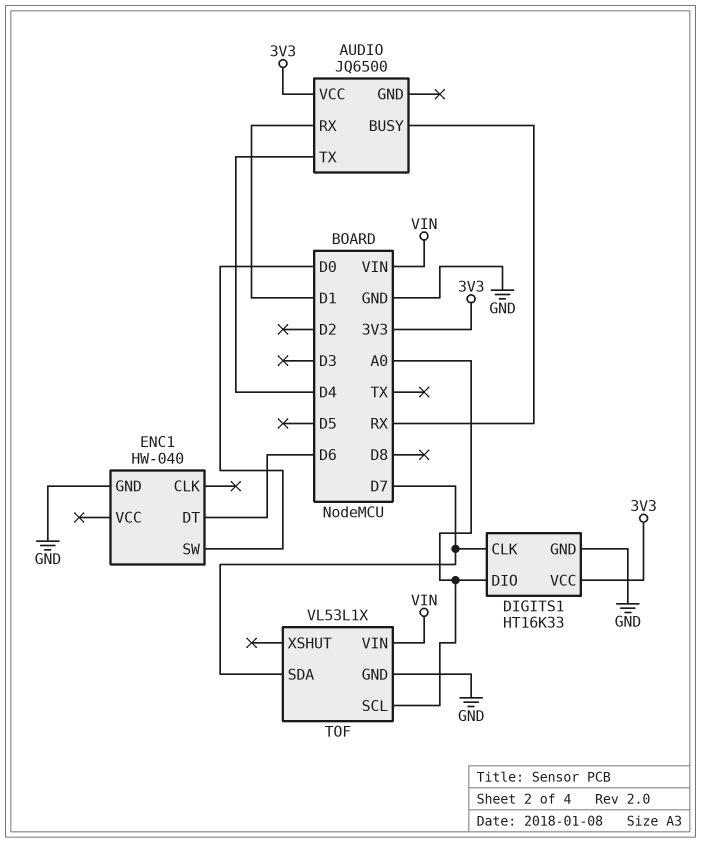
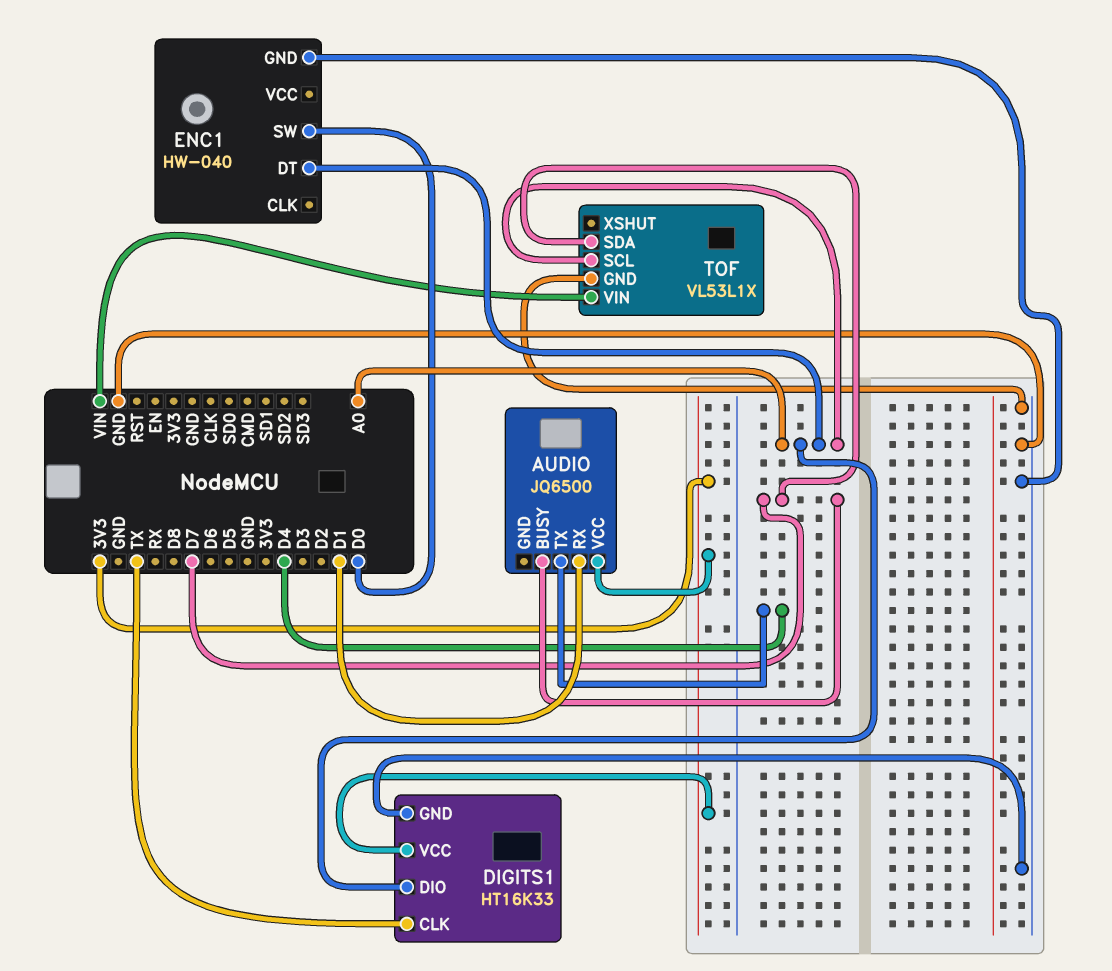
AUDIO pin BUSY: RX -> D7
DIGITS1 pin CLK: D7 -> TX
ENC1 pin DT: D6 -> A0

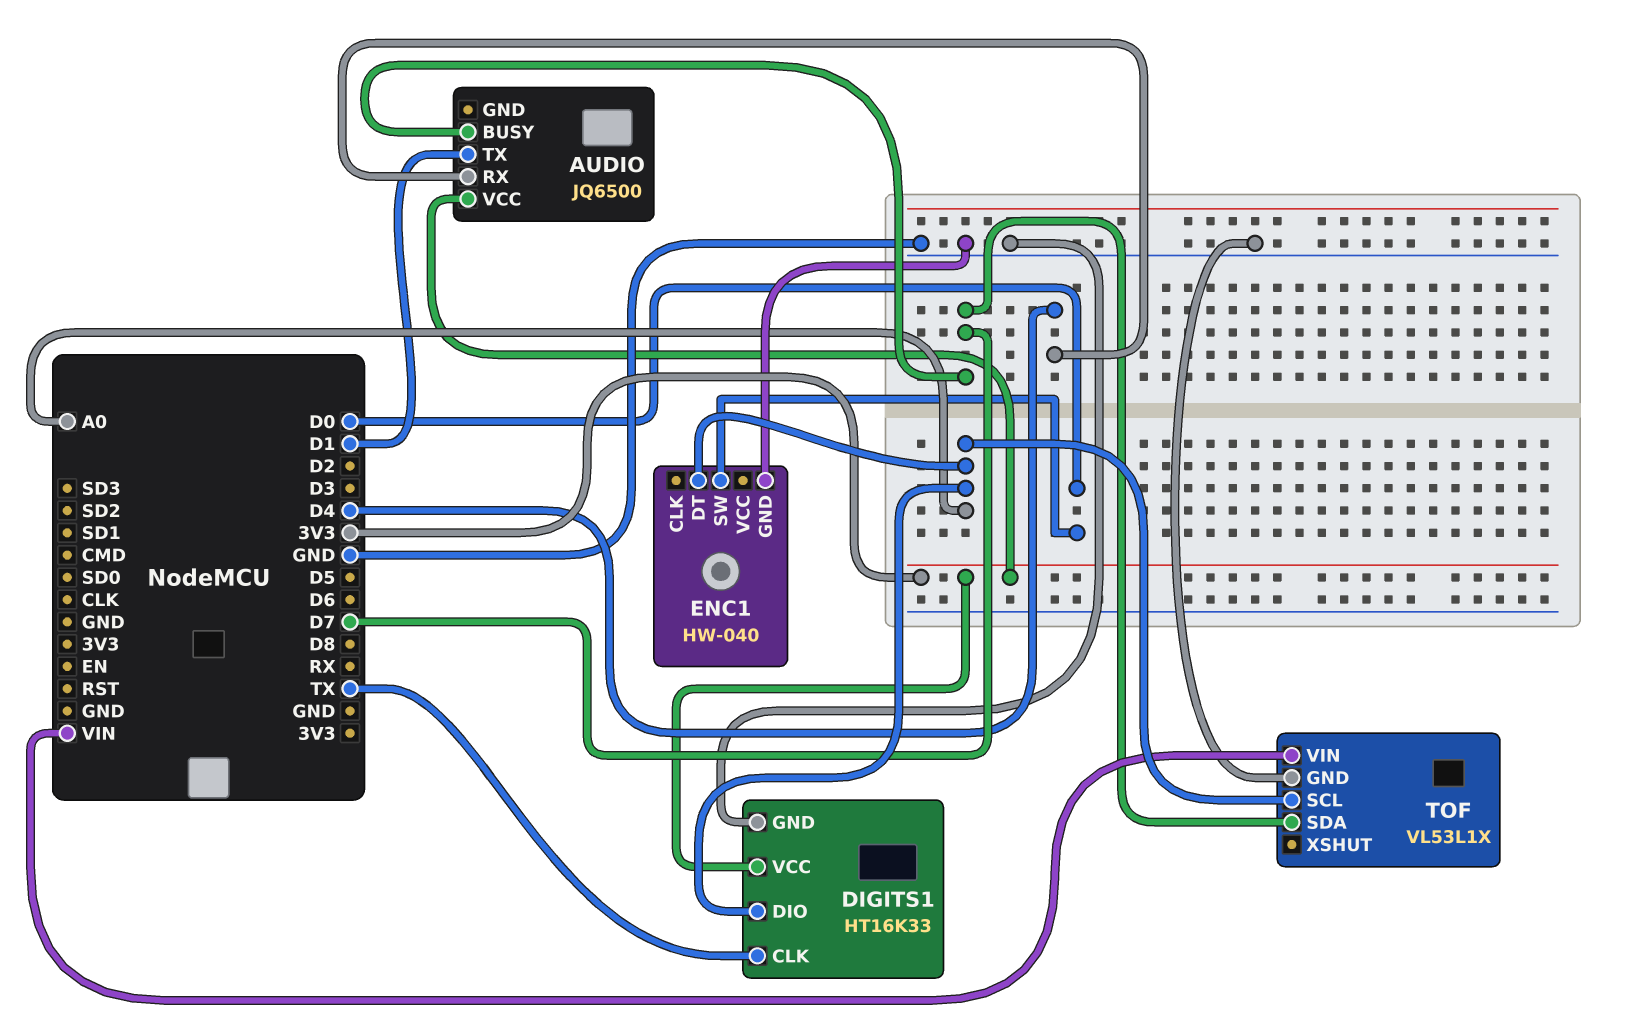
AUDIO pin RX: D1 -> D4
AUDIO pin TX: D4 -> D1

